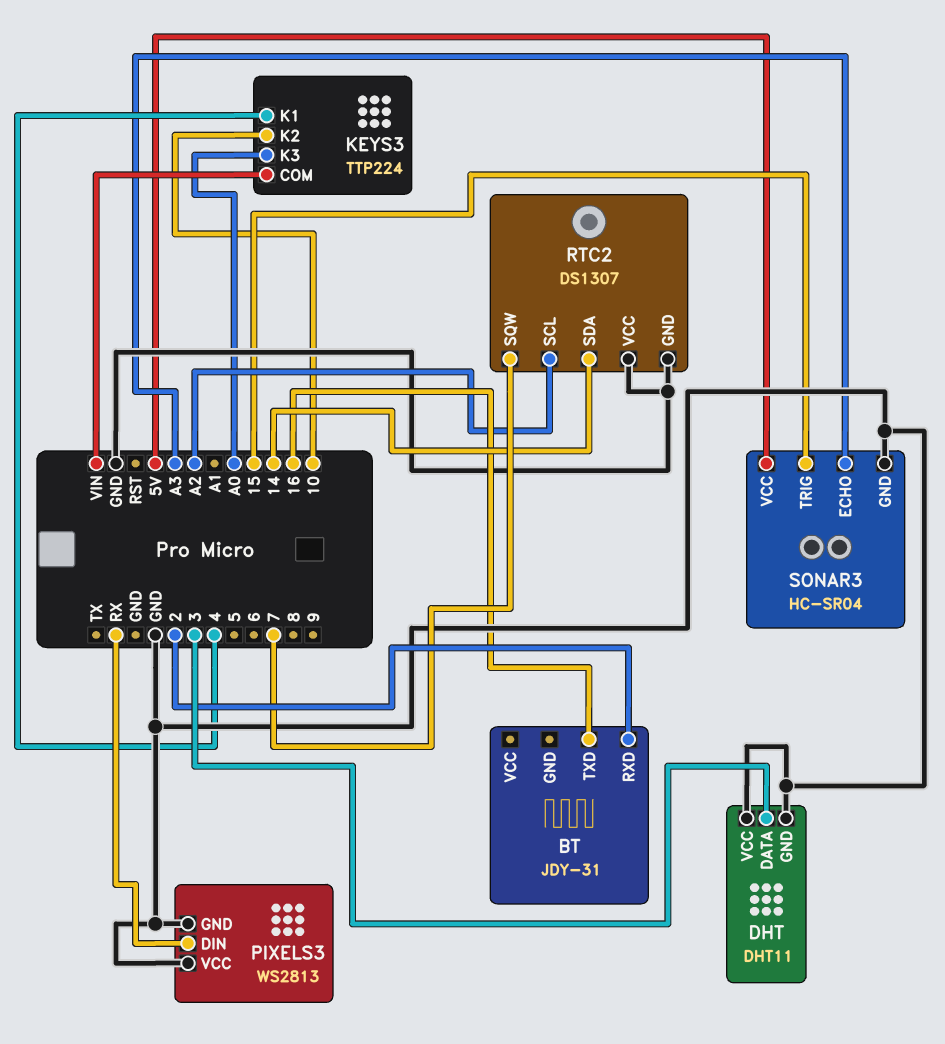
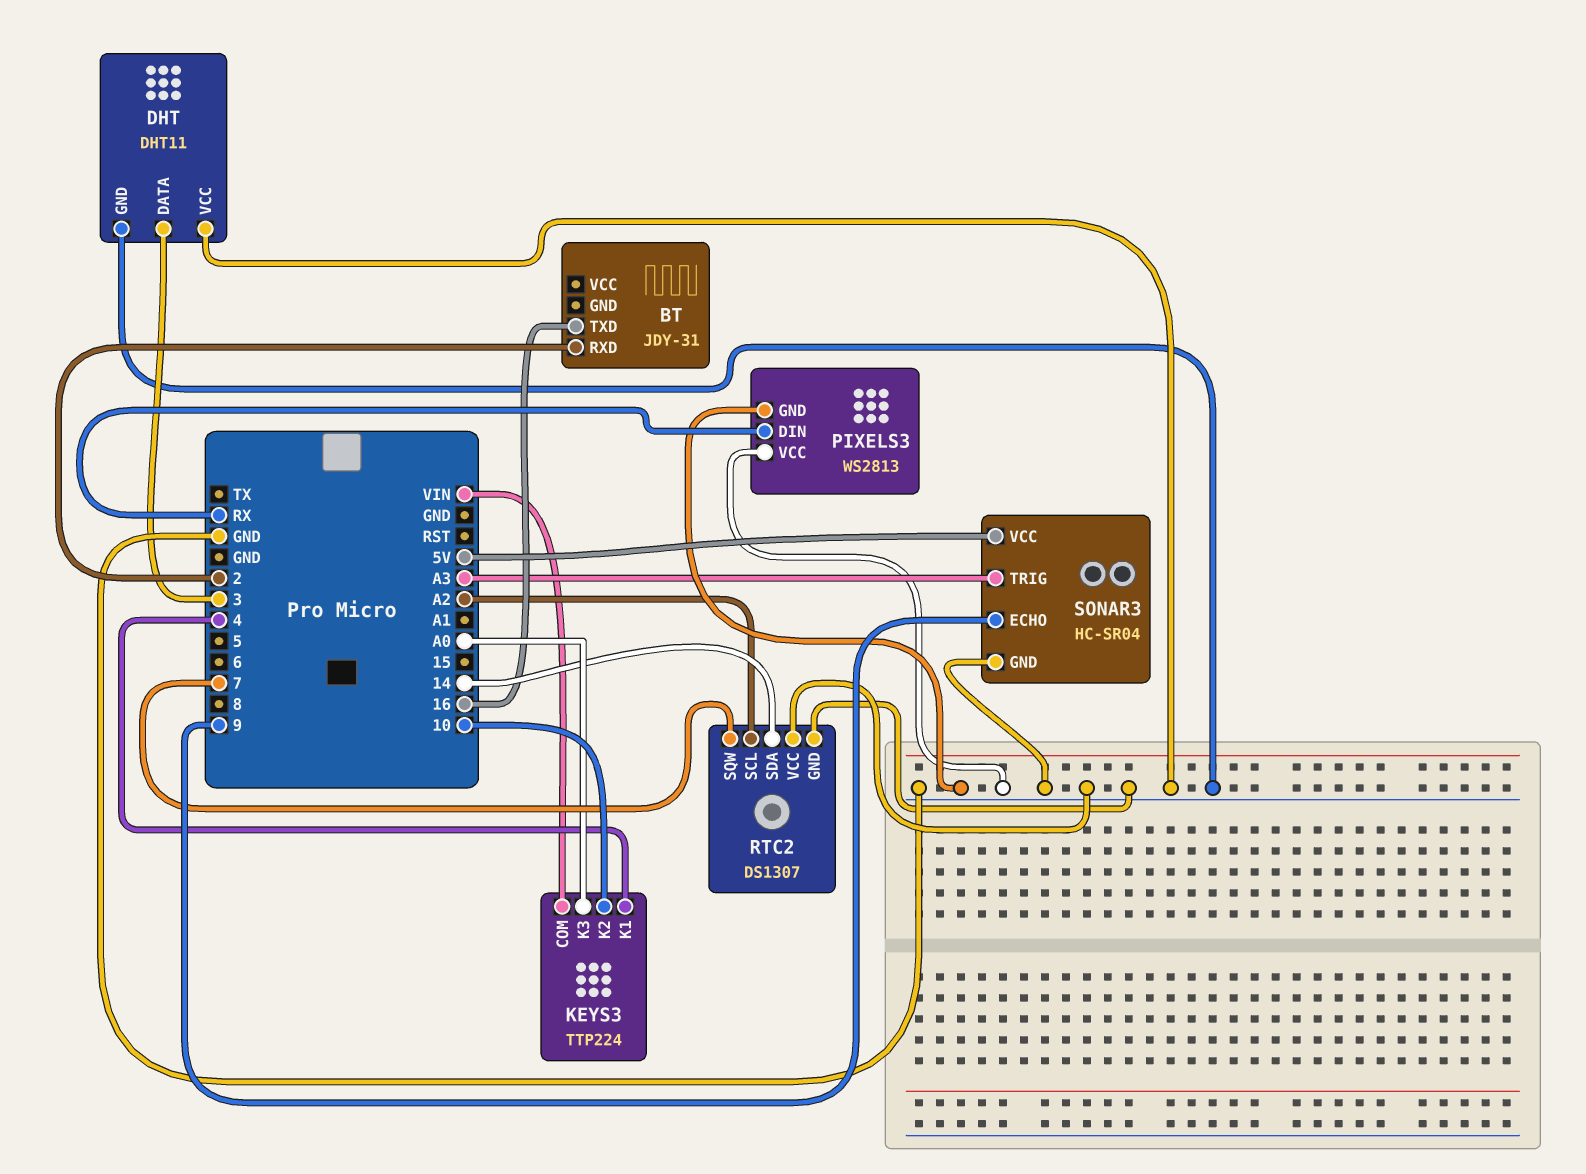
SONAR3 pin ECHO: A3 -> 9
SONAR3 pin TRIG: 15 -> A3

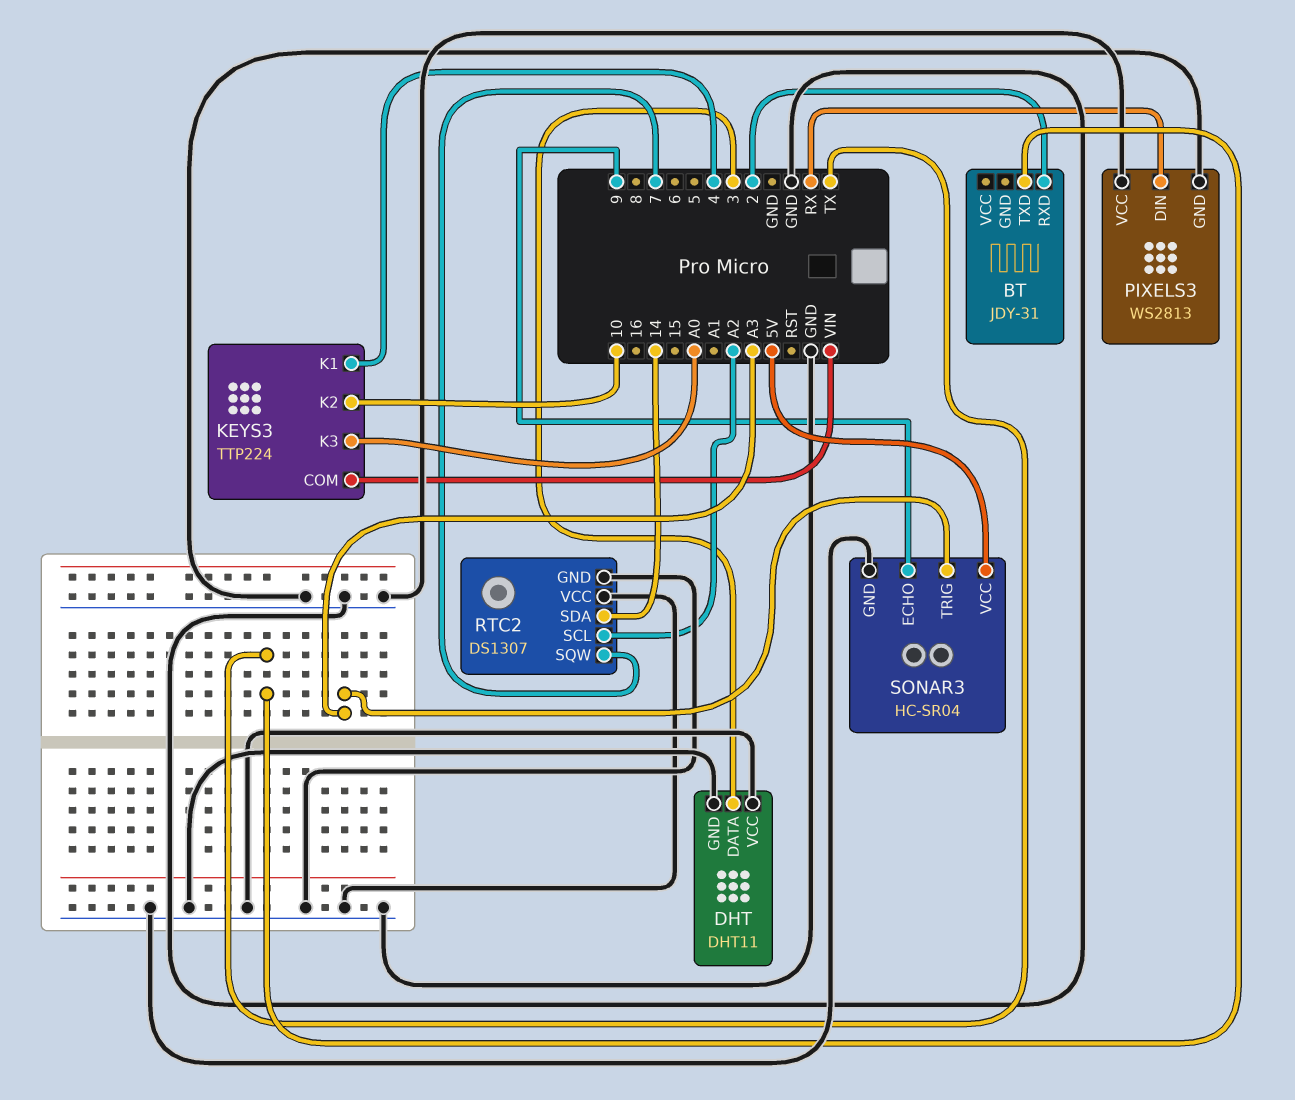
BT pin TXD: 16 -> TX

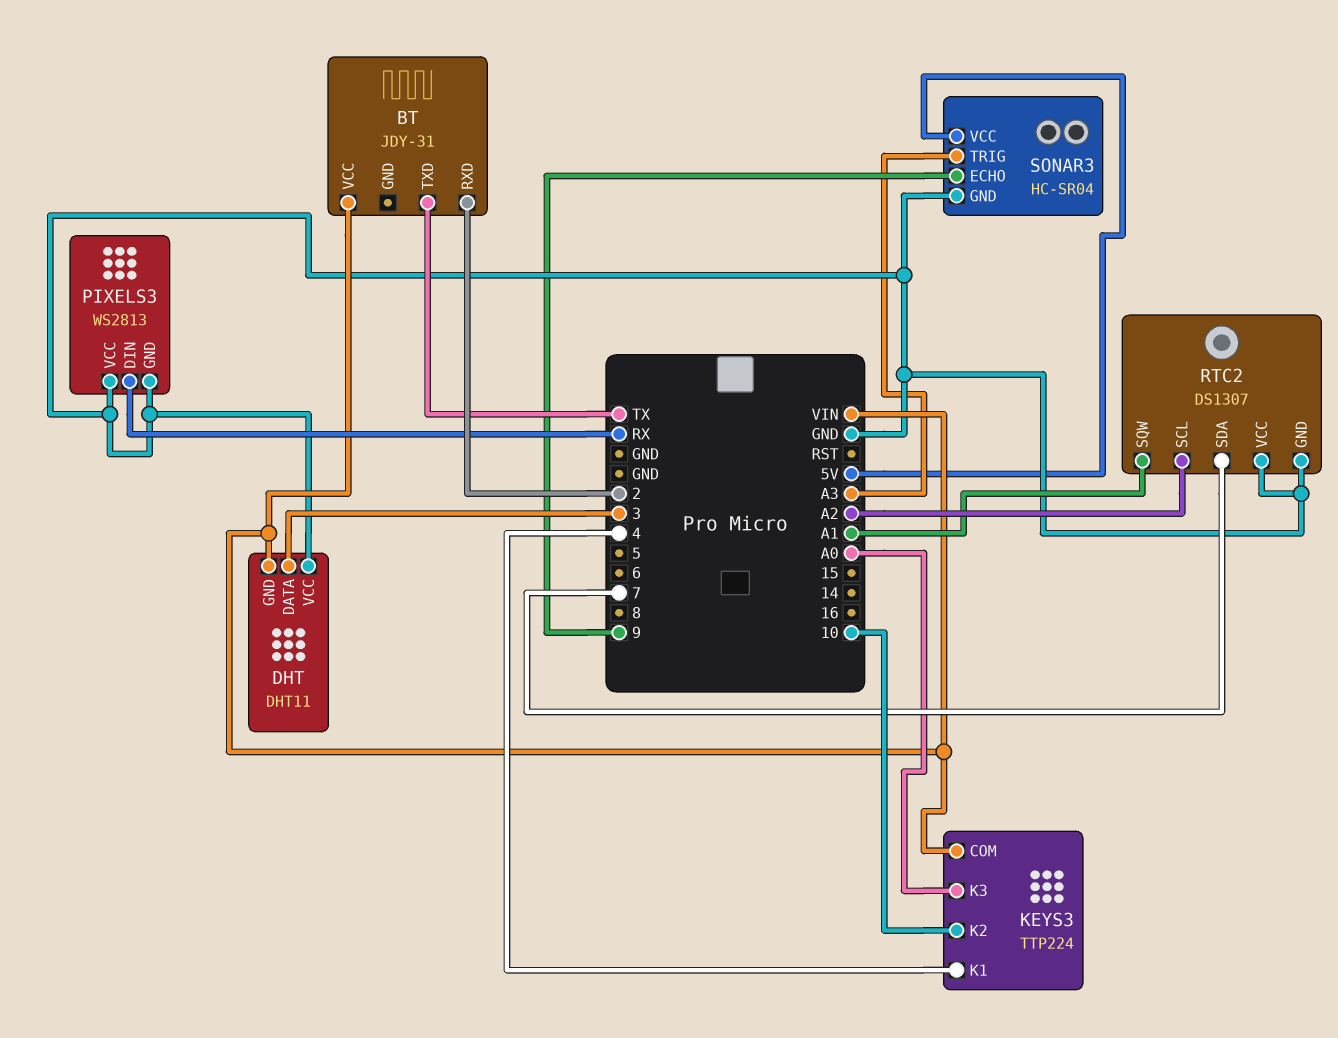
BT pin VCC: none -> VIN
DHT pin GND: GND -> VIN
RTC2 pin SDA: 14 -> 7
RTC2 pin SQW: 7 -> A1

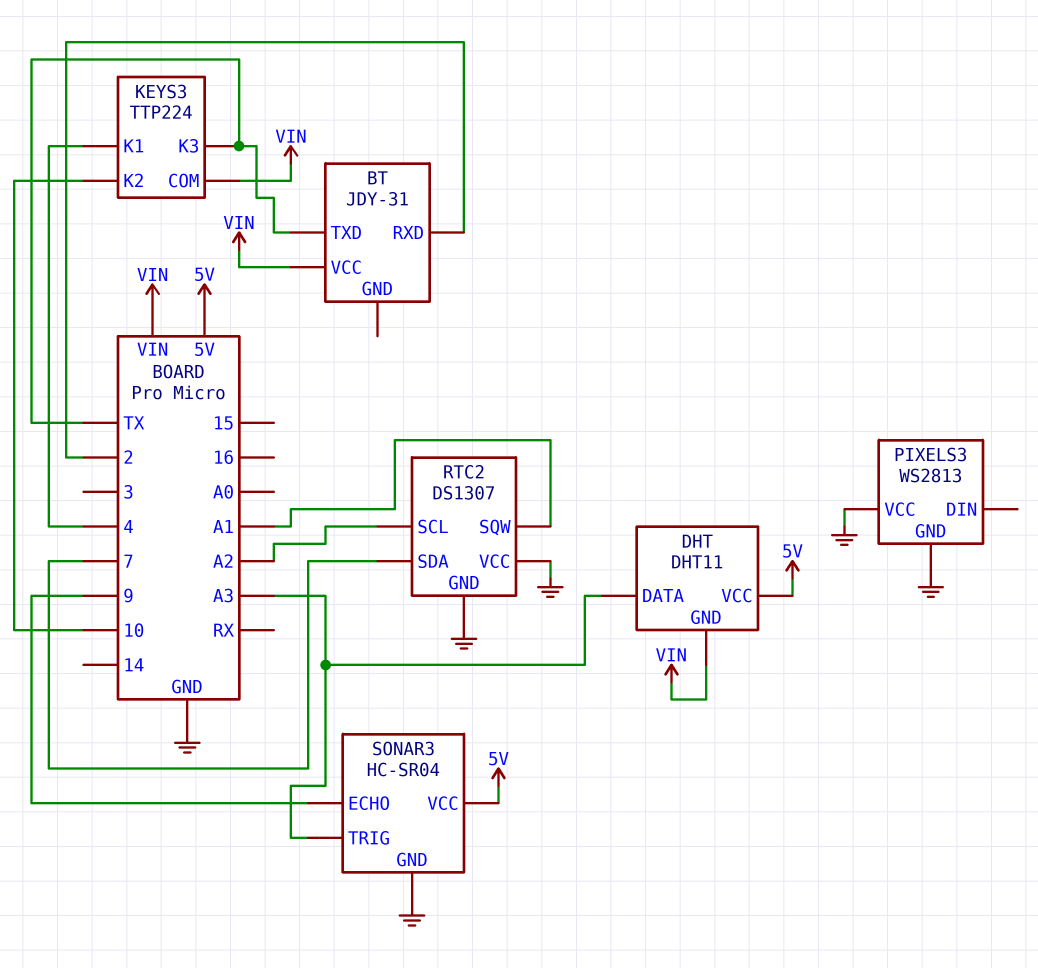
DHT pin DATA: 3 -> A3
DHT pin VCC: GND -> 5V
KEYS3 pin K3: A0 -> TX
PIXELS3 pin DIN: RX -> none

